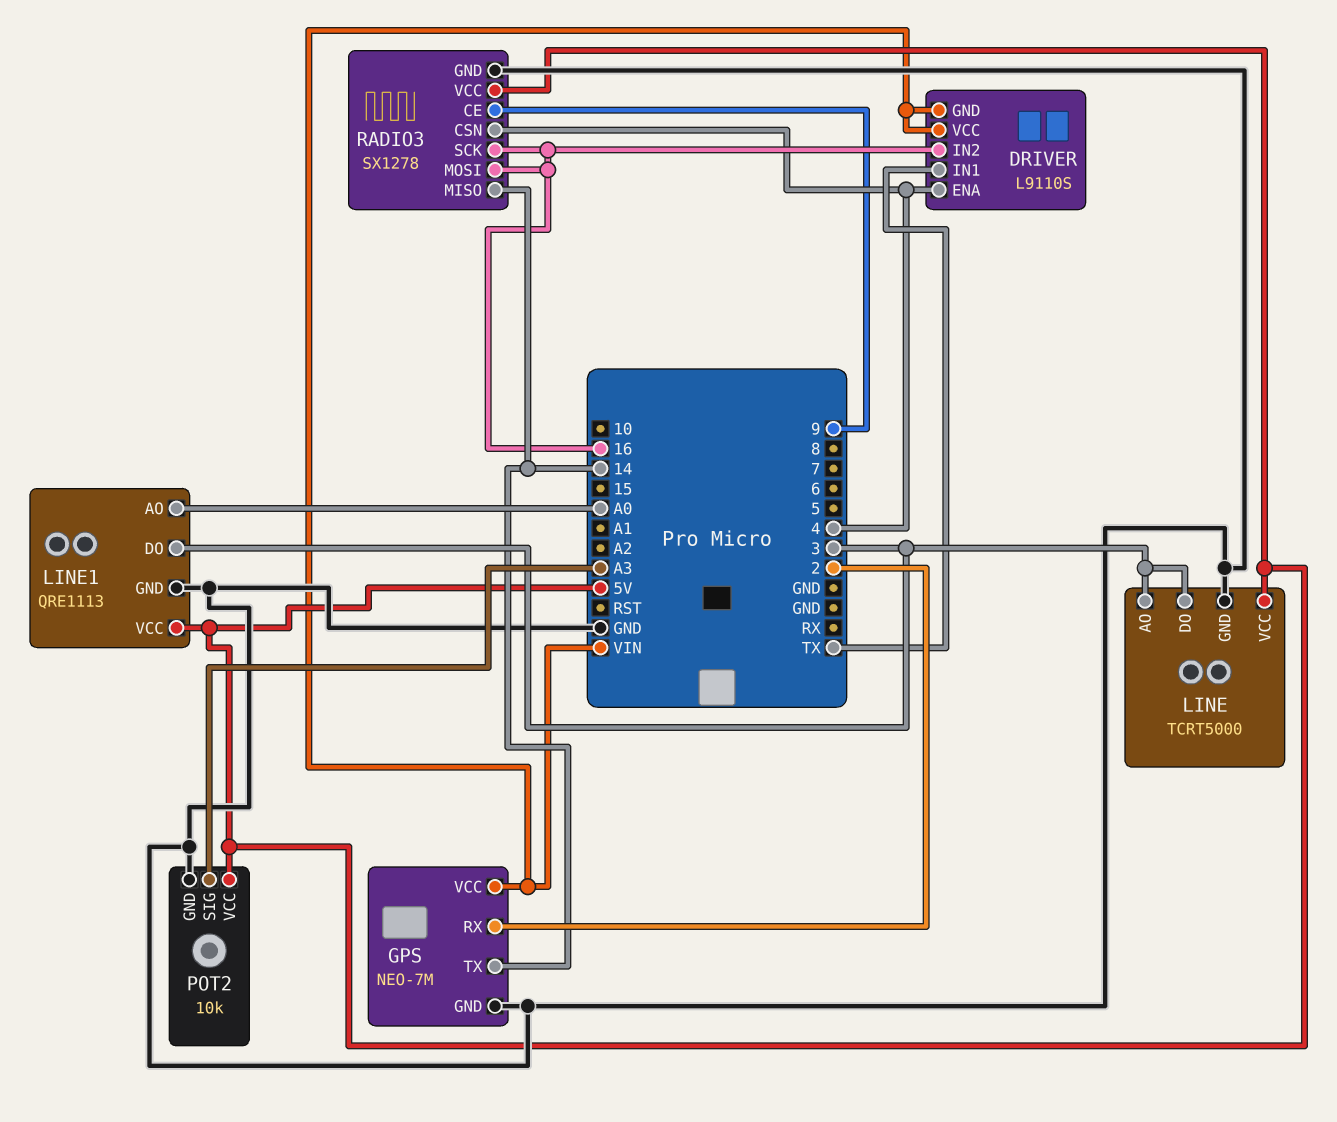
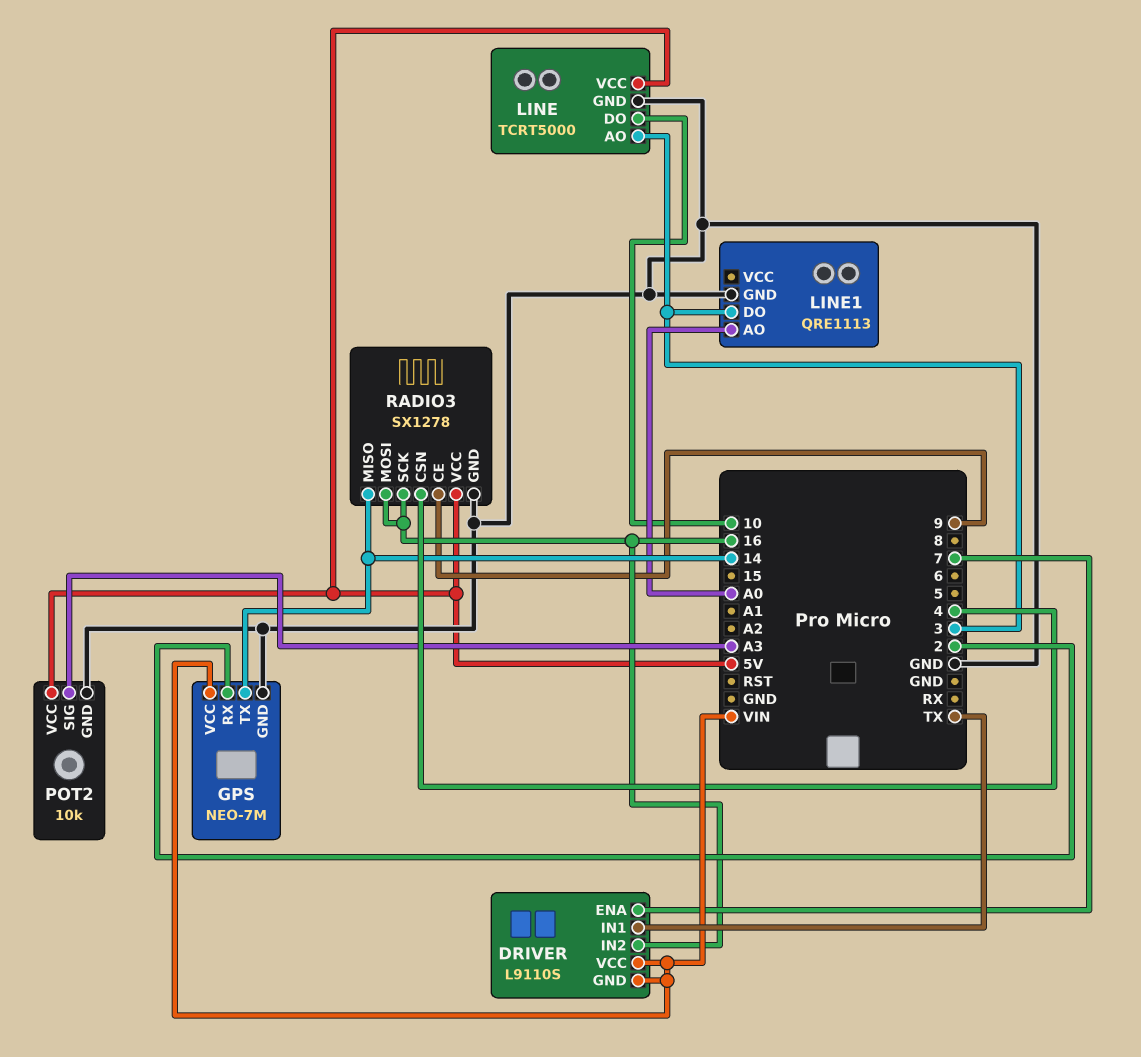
DRIVER pin ENA: 4 -> 7
LINE pin DO: 3 -> 10
LINE1 pin VCC: 5V -> none

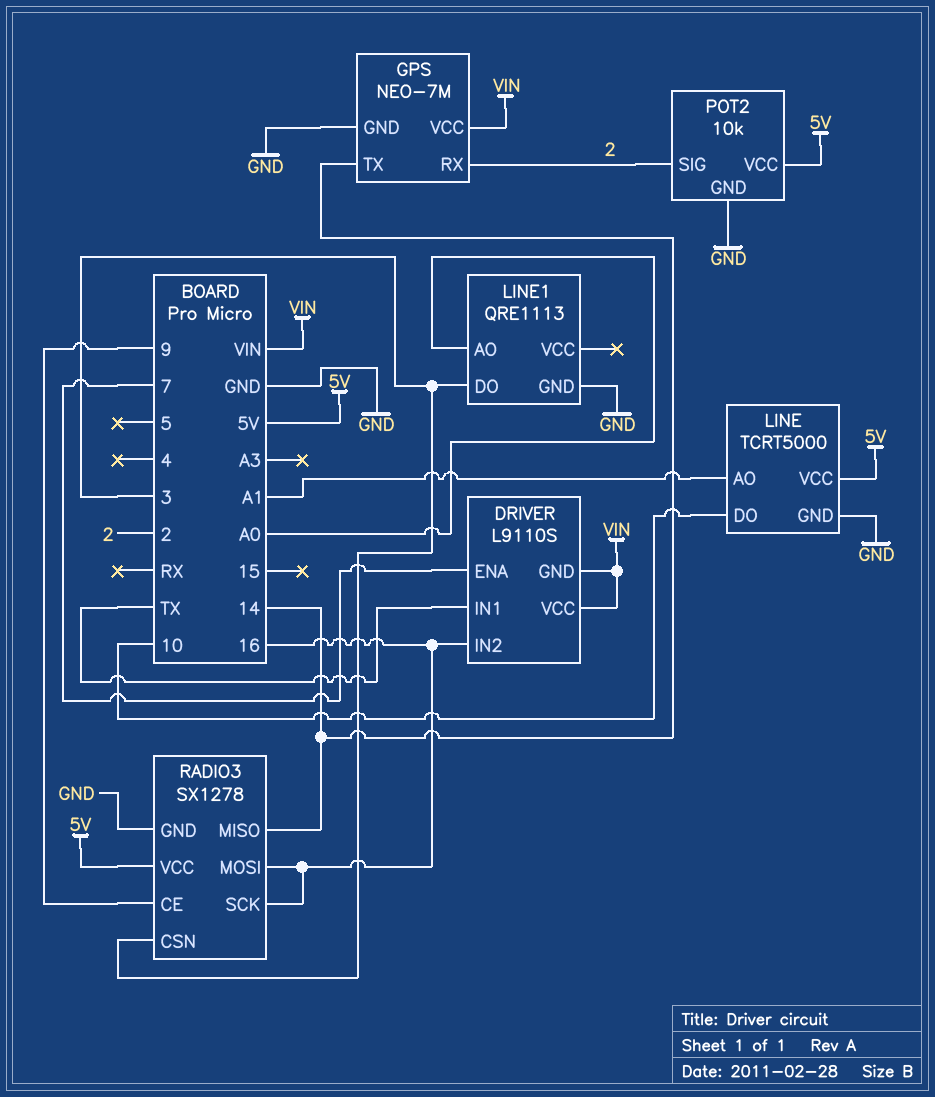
LINE pin AO: 3 -> A1
POT2 pin SIG: A3 -> 2
RADIO3 pin CSN: 4 -> 3

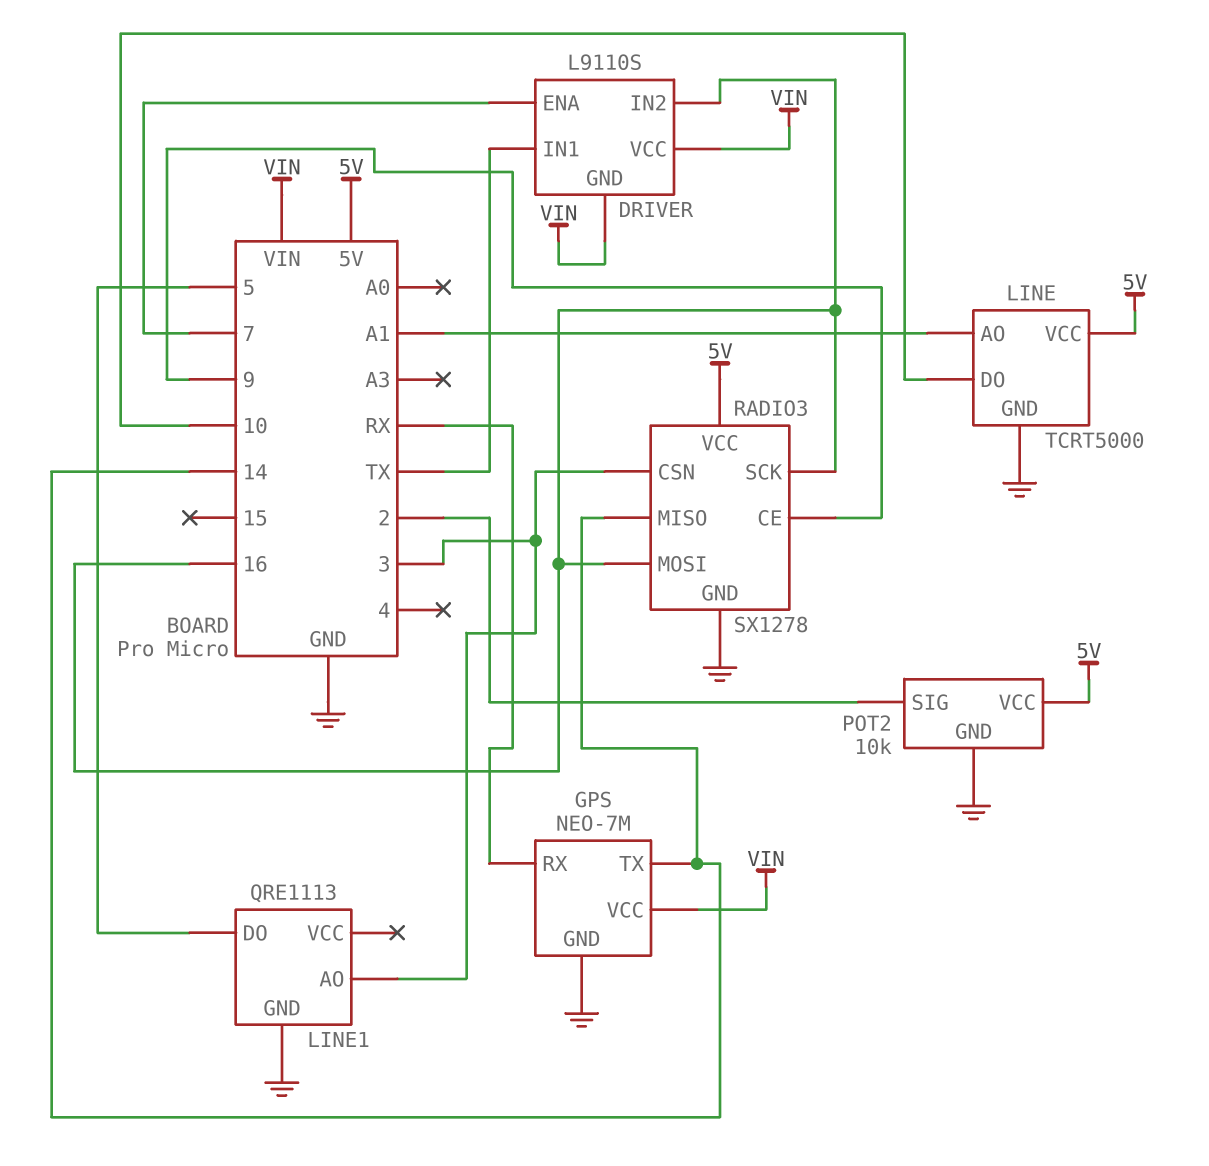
GPS pin RX: 2 -> RX
LINE1 pin AO: A0 -> 3
LINE1 pin DO: 3 -> 5

